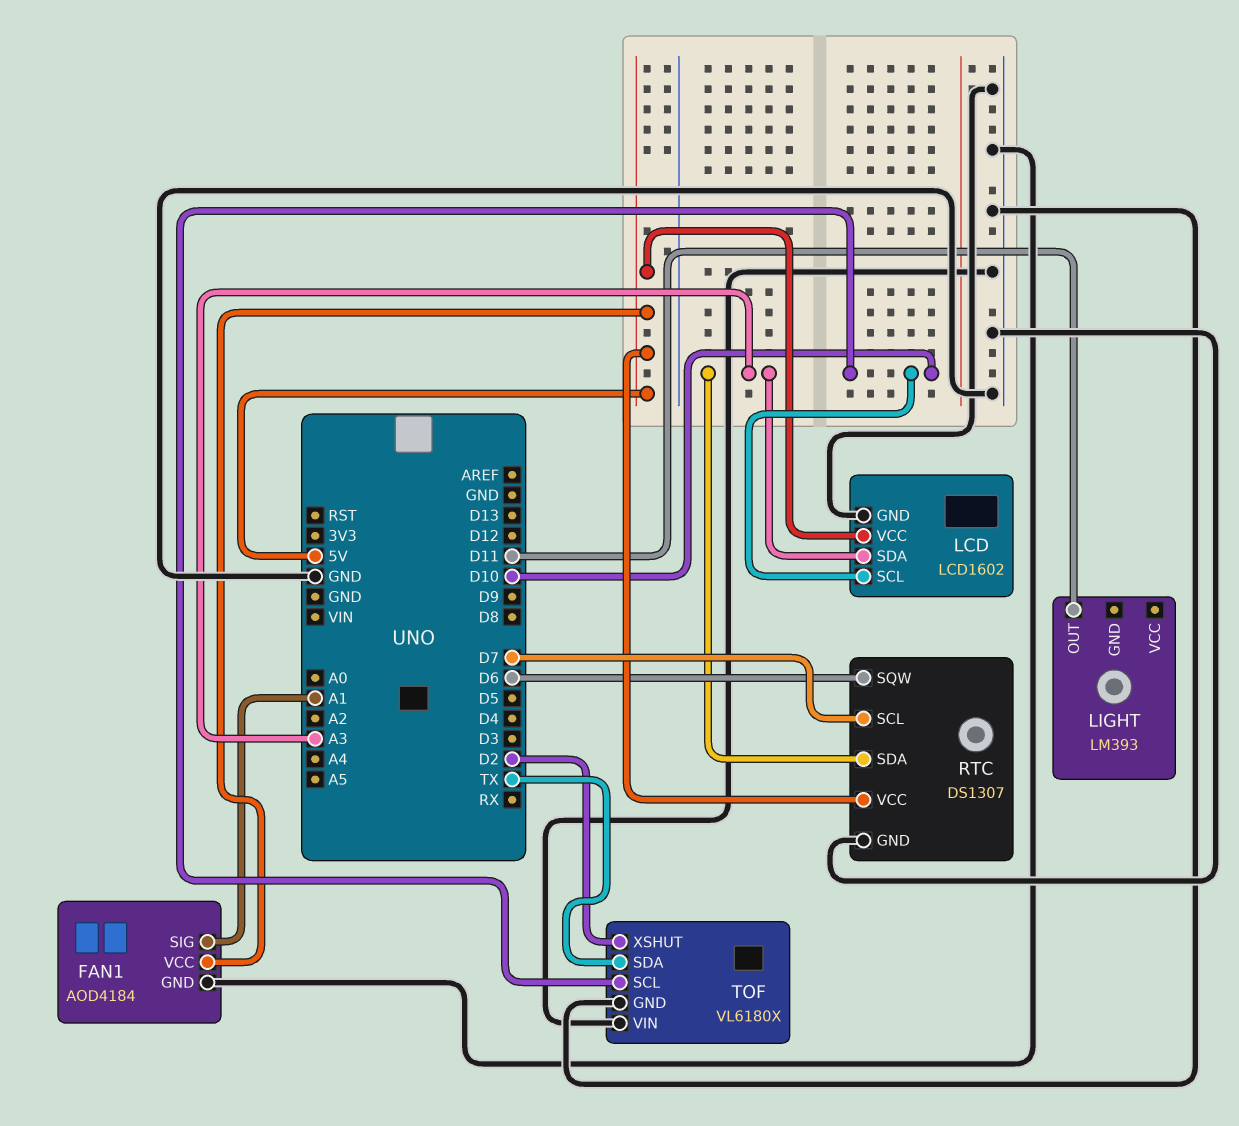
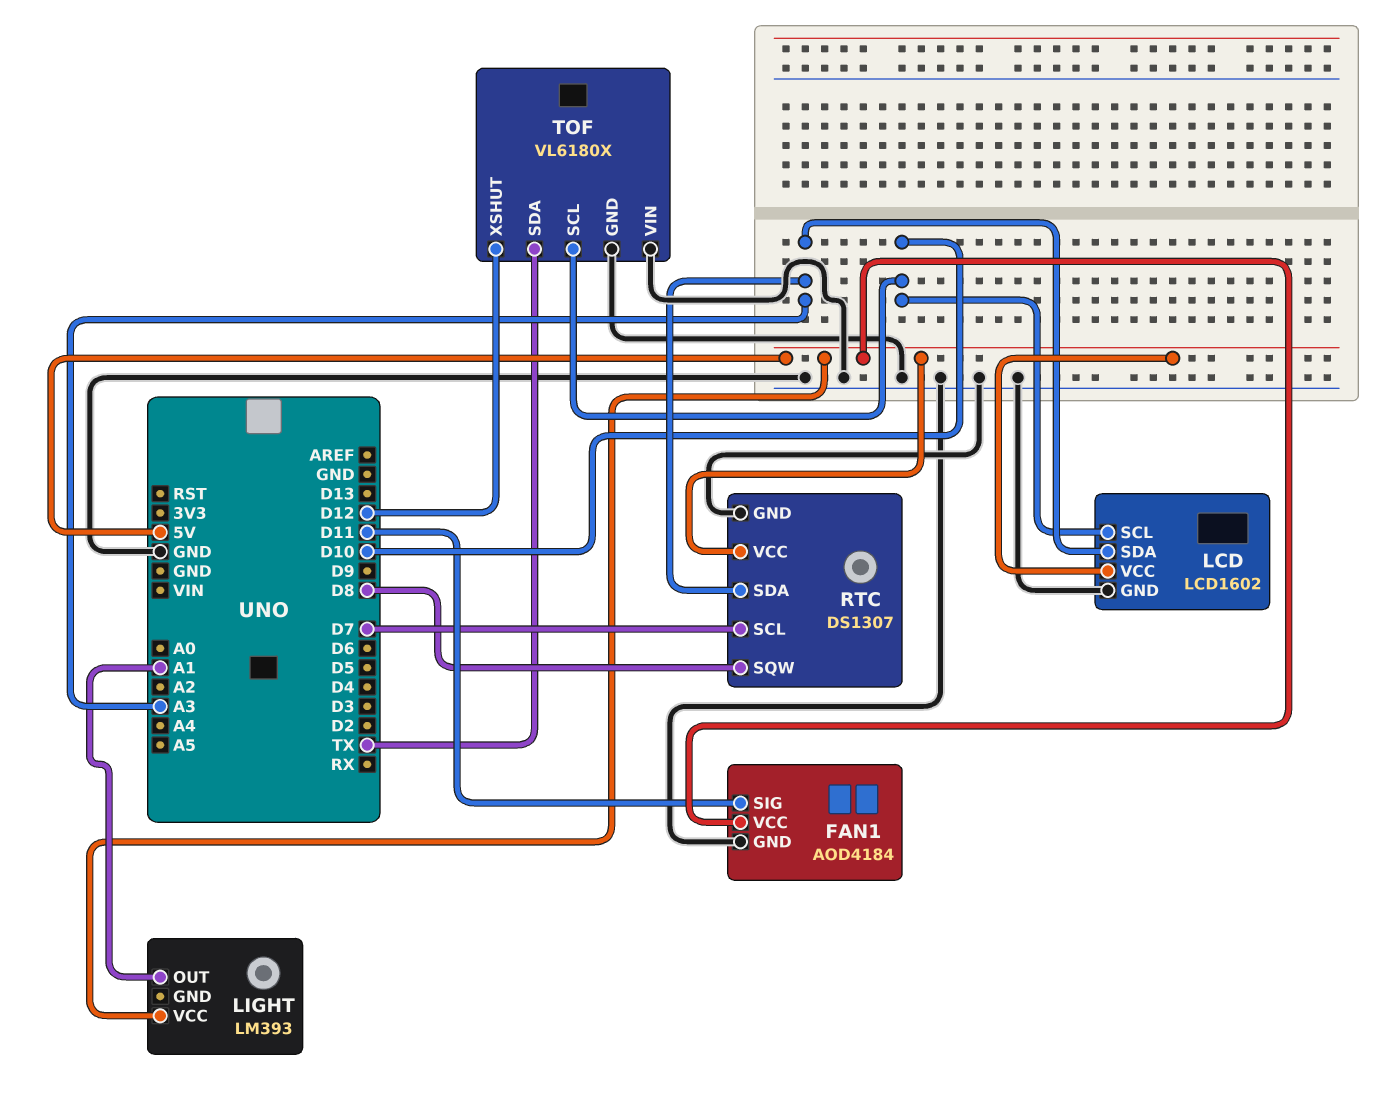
FAN1 pin SIG: A1 -> D11
LIGHT pin OUT: D11 -> A1
LIGHT pin VCC: none -> 5V
RTC pin SQW: D6 -> D8
TOF pin XSHUT: D2 -> D12

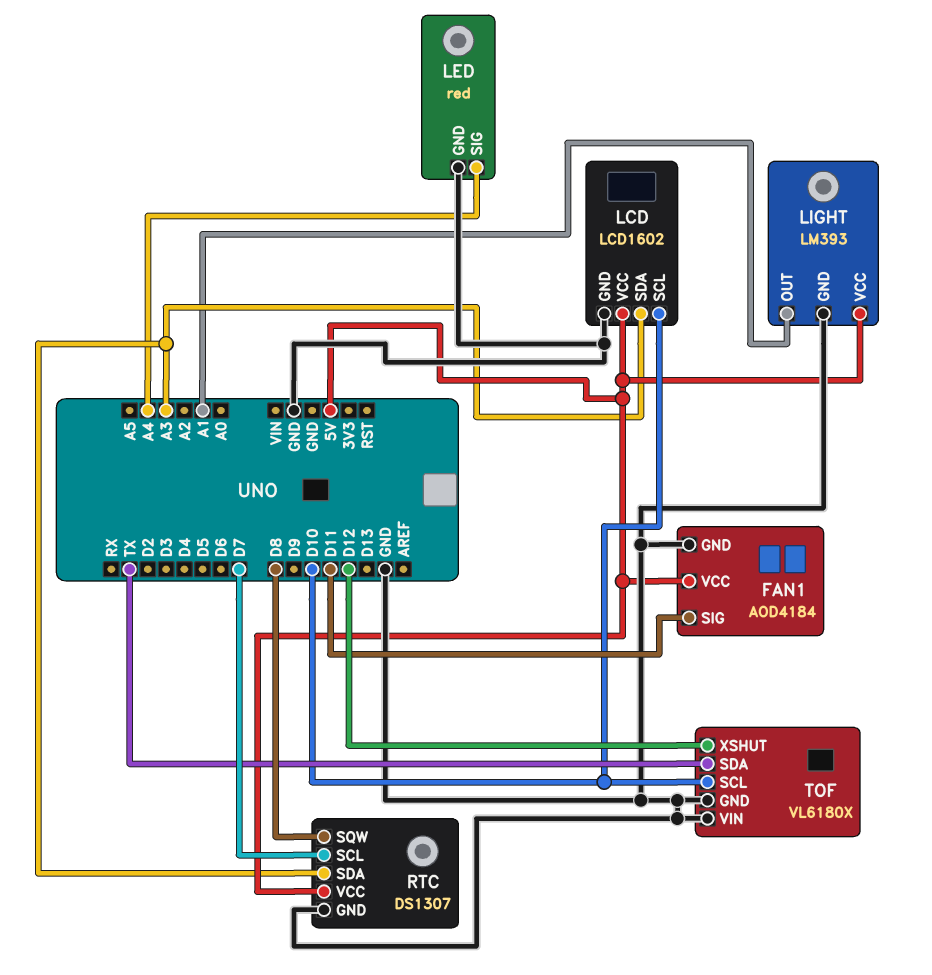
LED: none -> red
LED pin GND: none -> GND
LED pin SIG: none -> A4
LIGHT pin GND: none -> GND

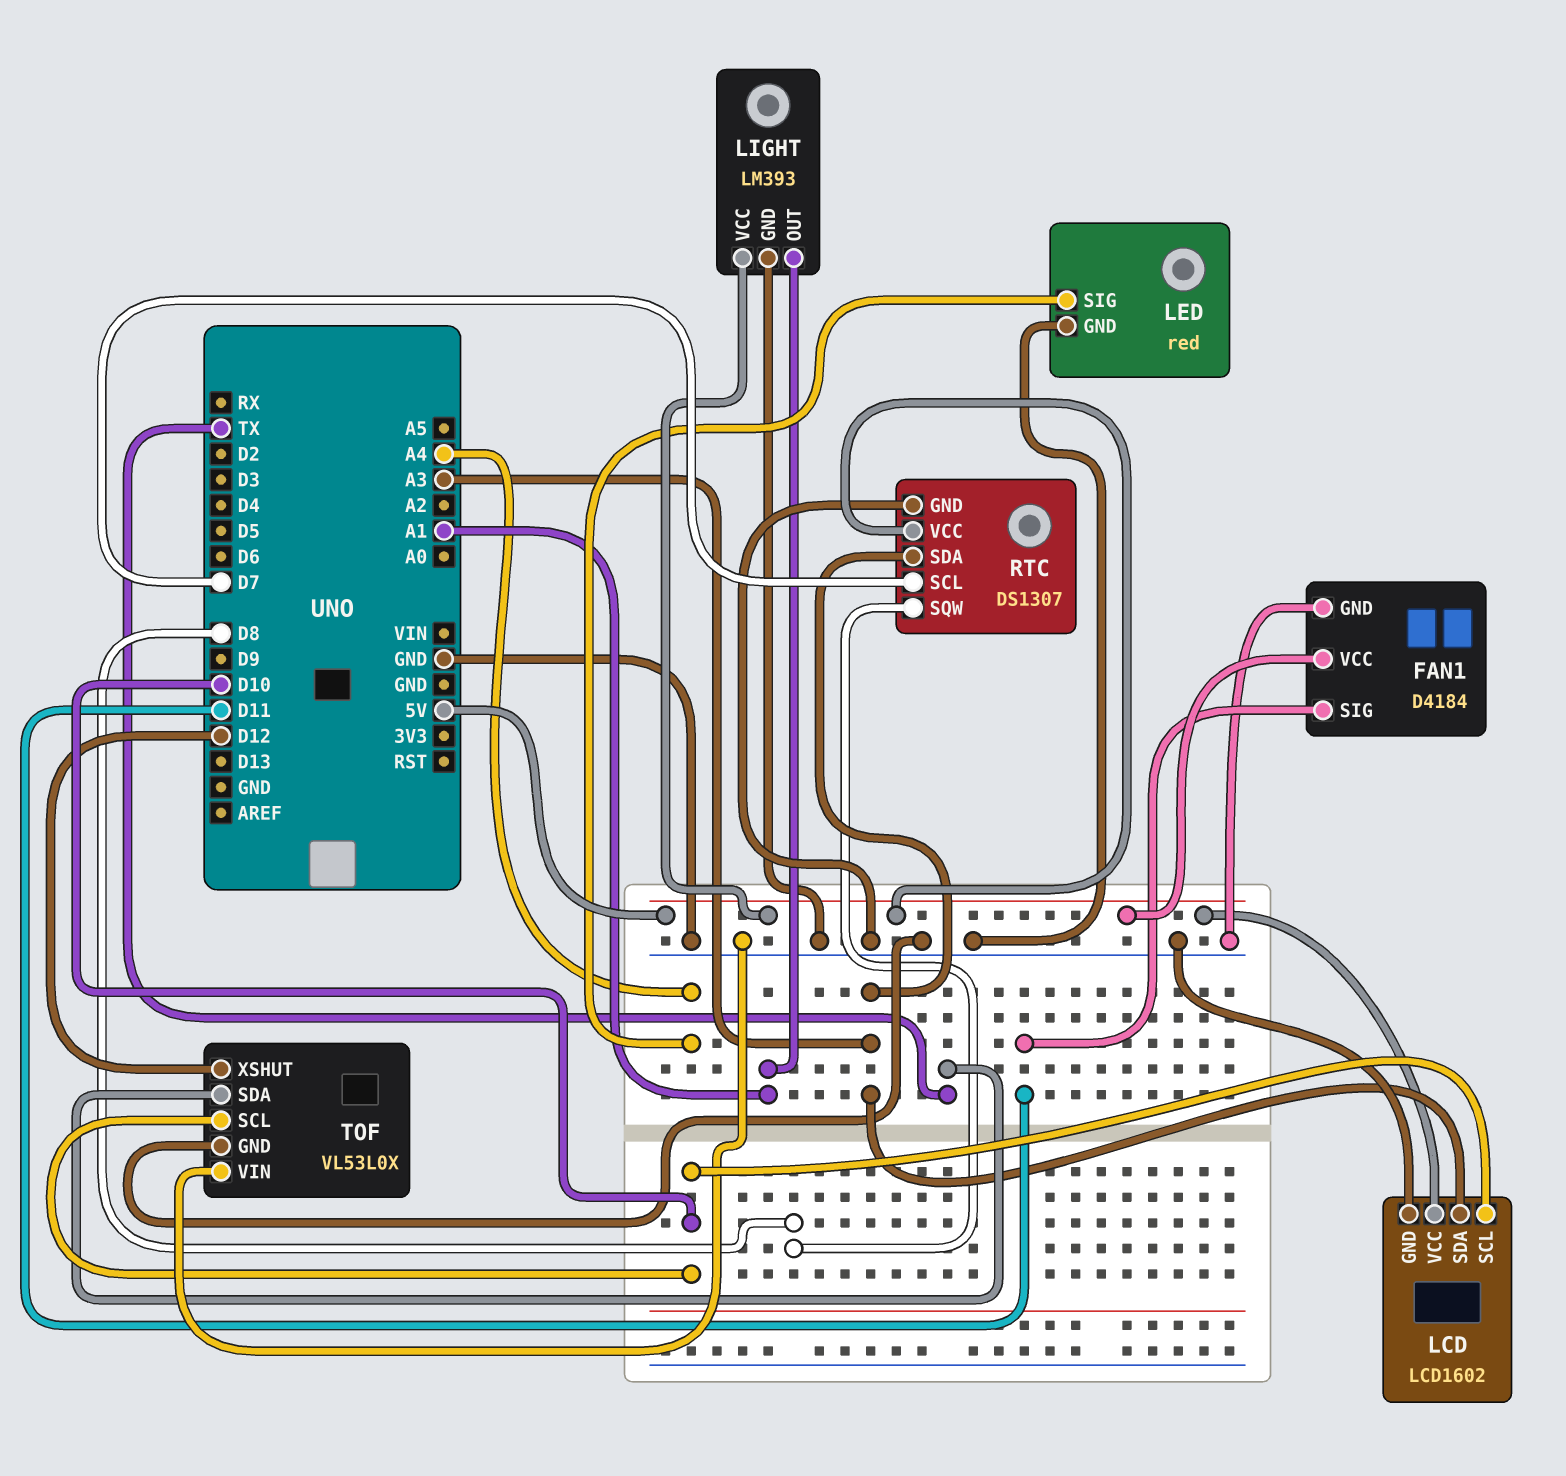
FAN1: AOD4184 -> D4184
TOF: VL6180X -> VL53L0X

